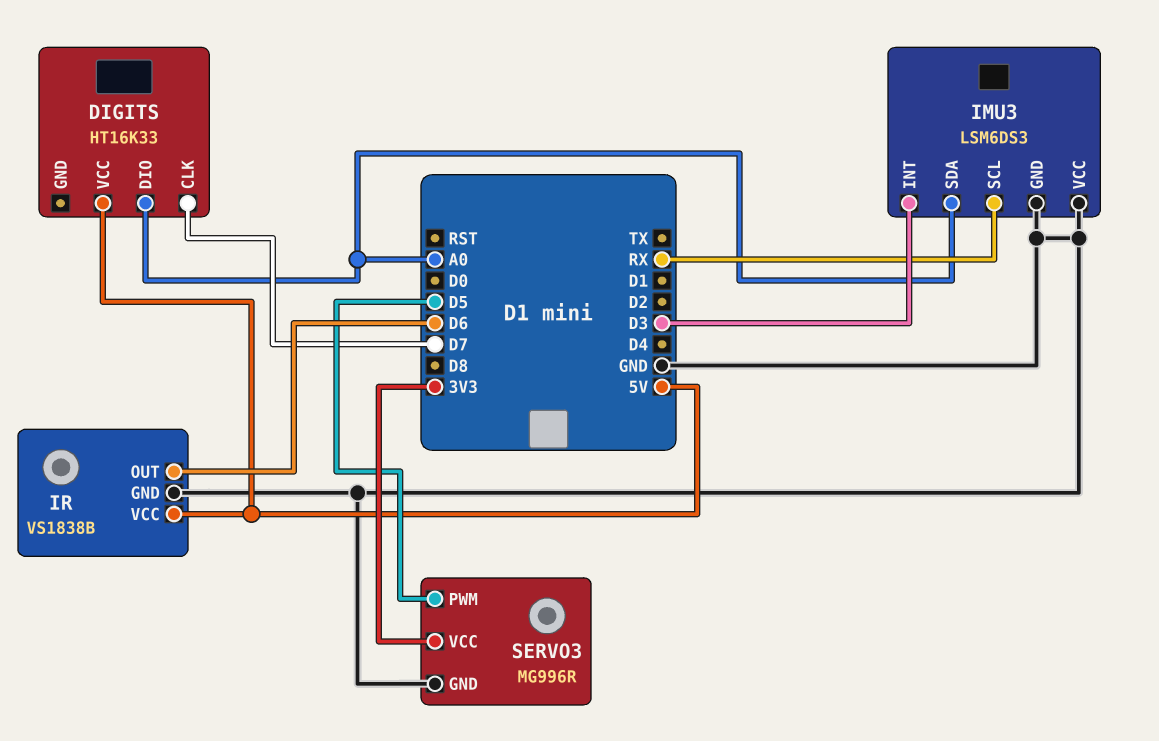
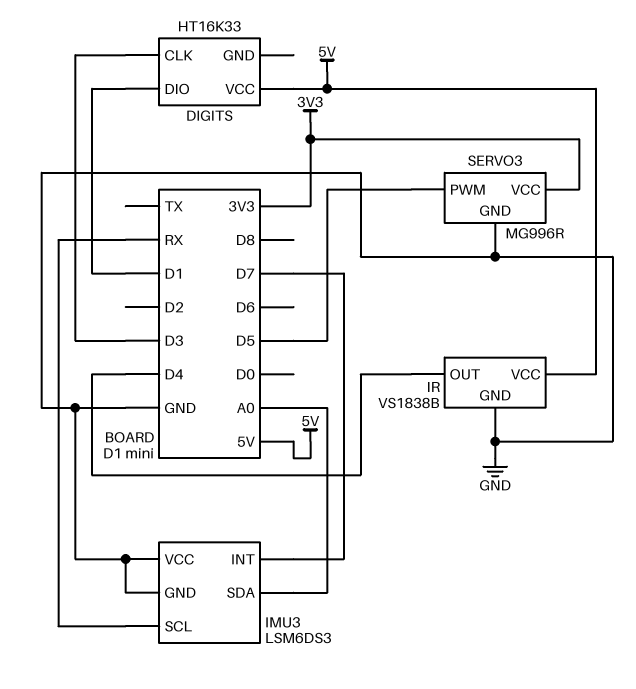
DIGITS pin CLK: D7 -> D3
DIGITS pin DIO: A0 -> D1
IMU3 pin INT: D3 -> D7
IR pin OUT: D6 -> D4

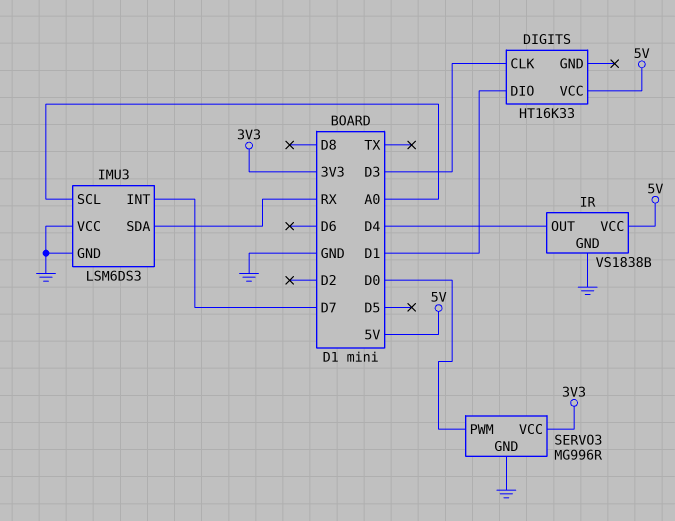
IMU3 pin SCL: RX -> A0
IMU3 pin SDA: A0 -> RX
SERVO3 pin PWM: D5 -> D0

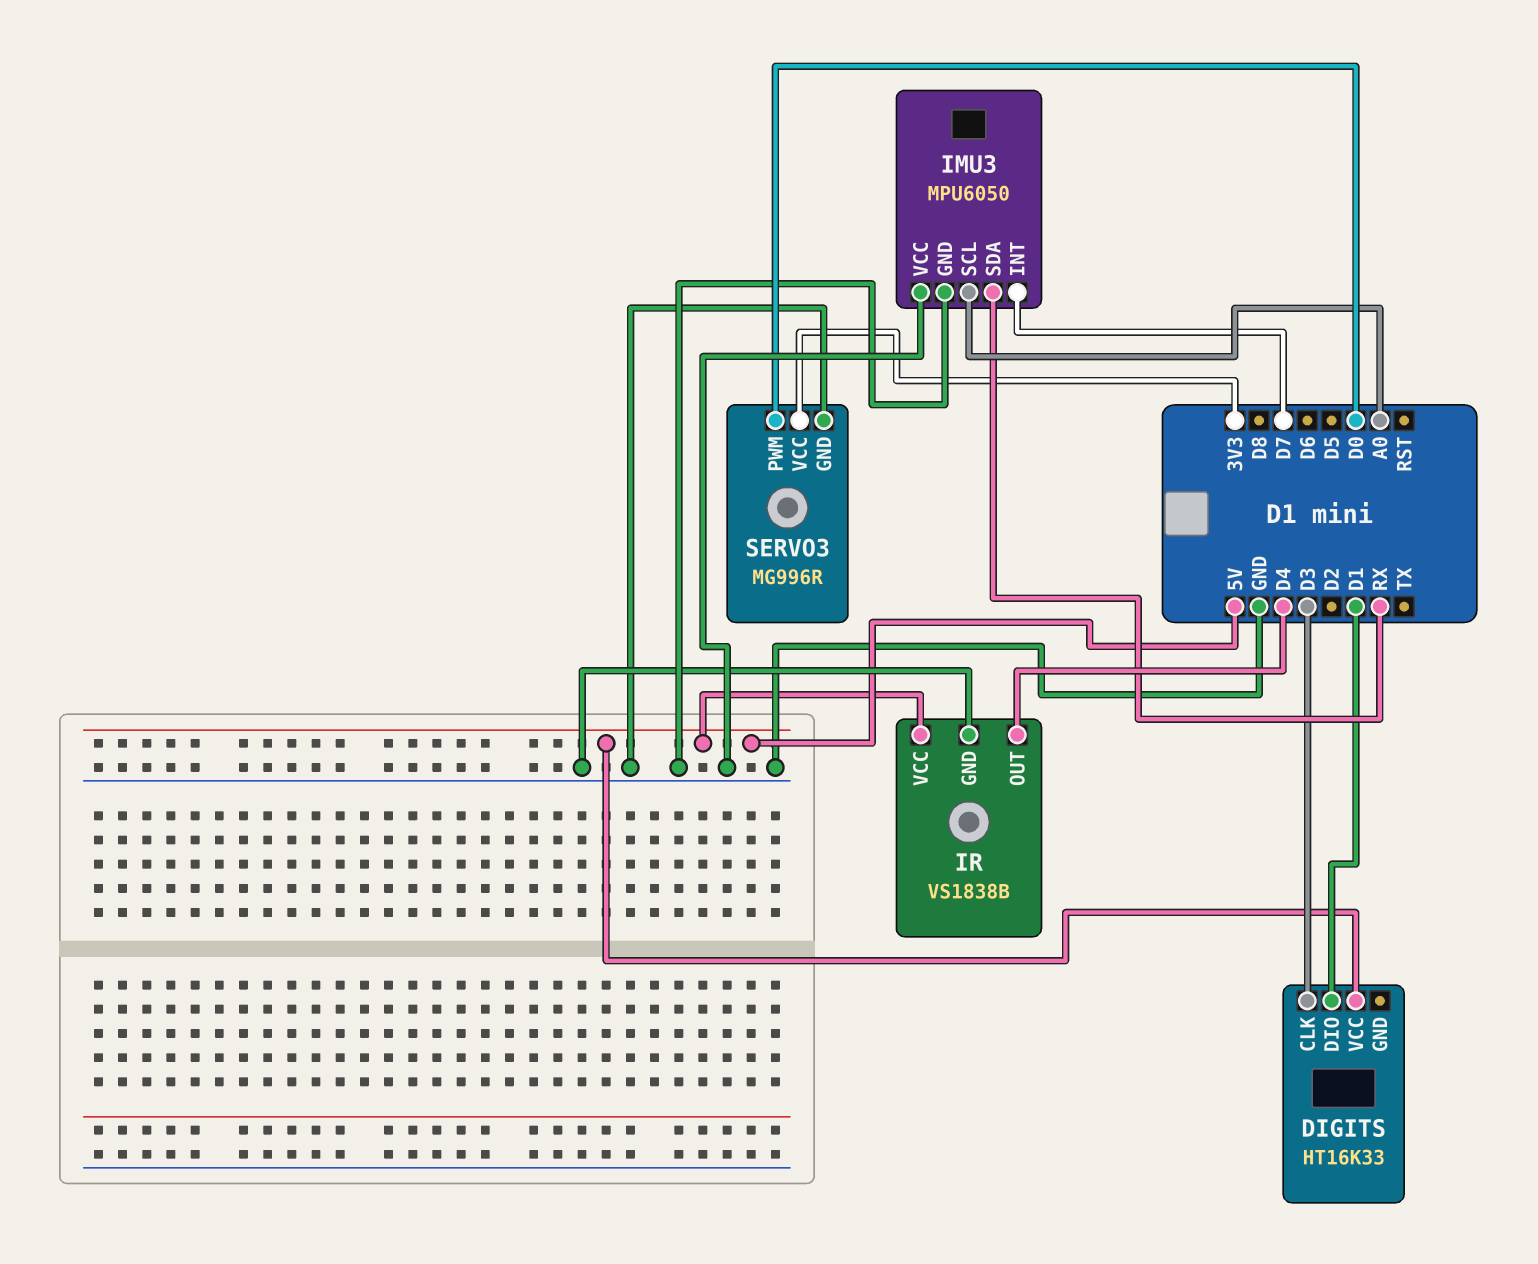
IMU3: LSM6DS3 -> MPU6050

